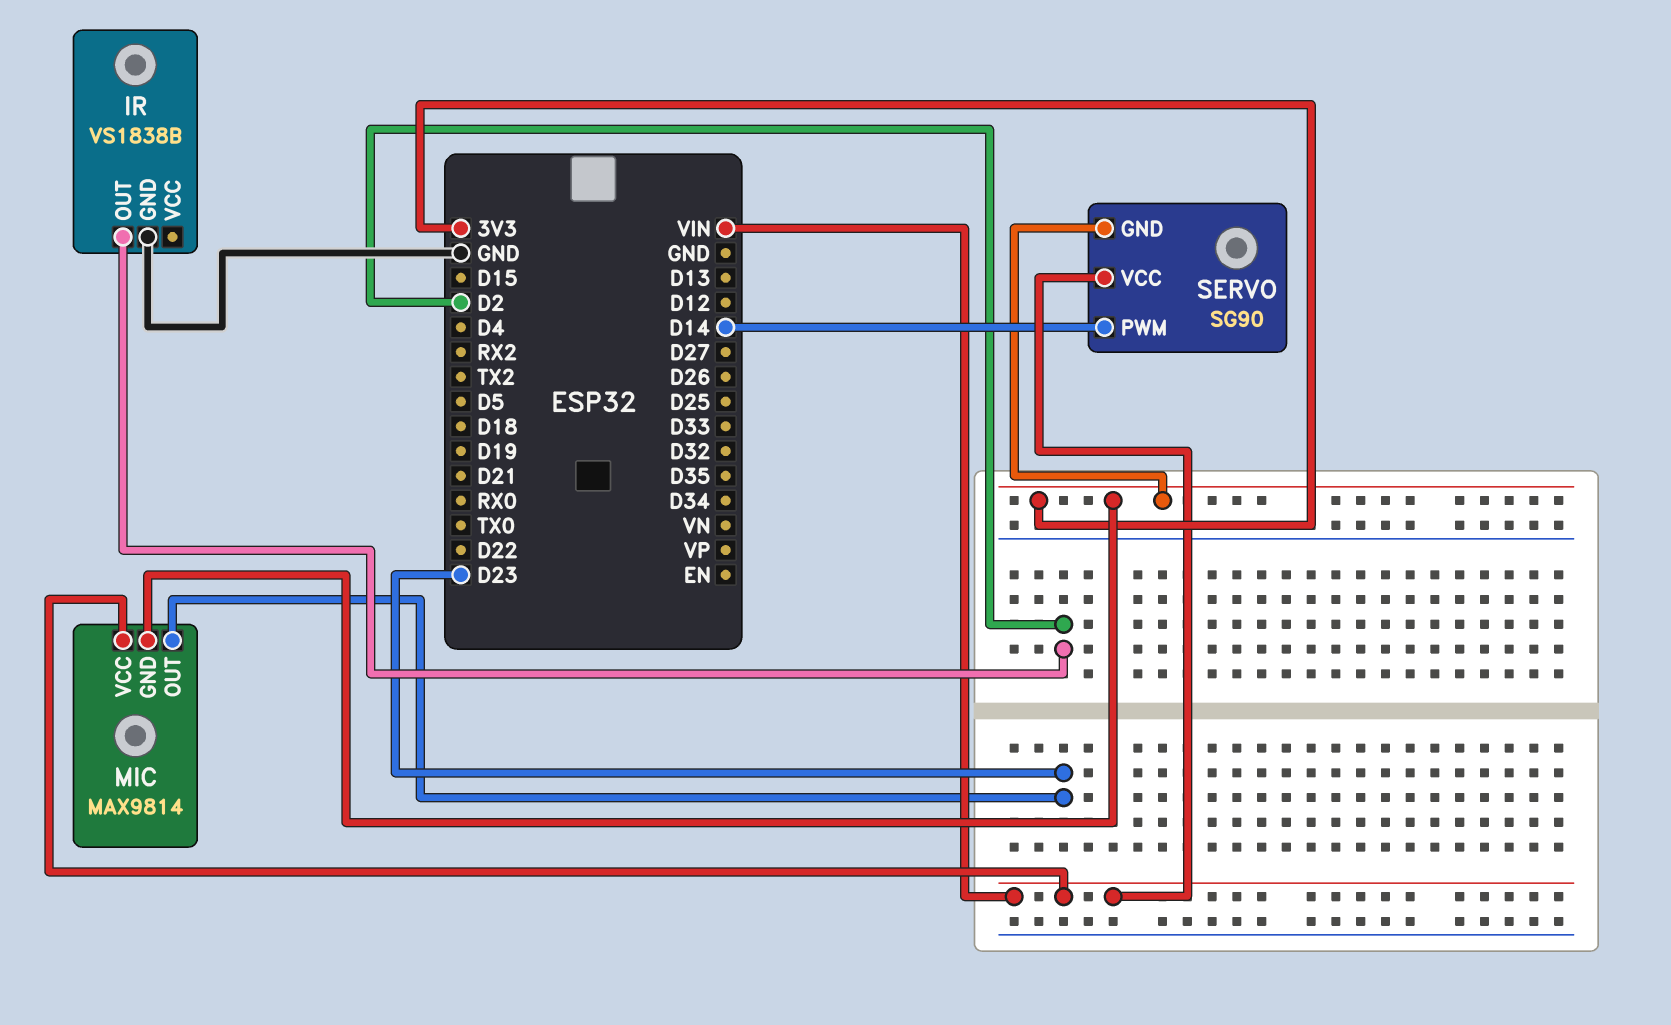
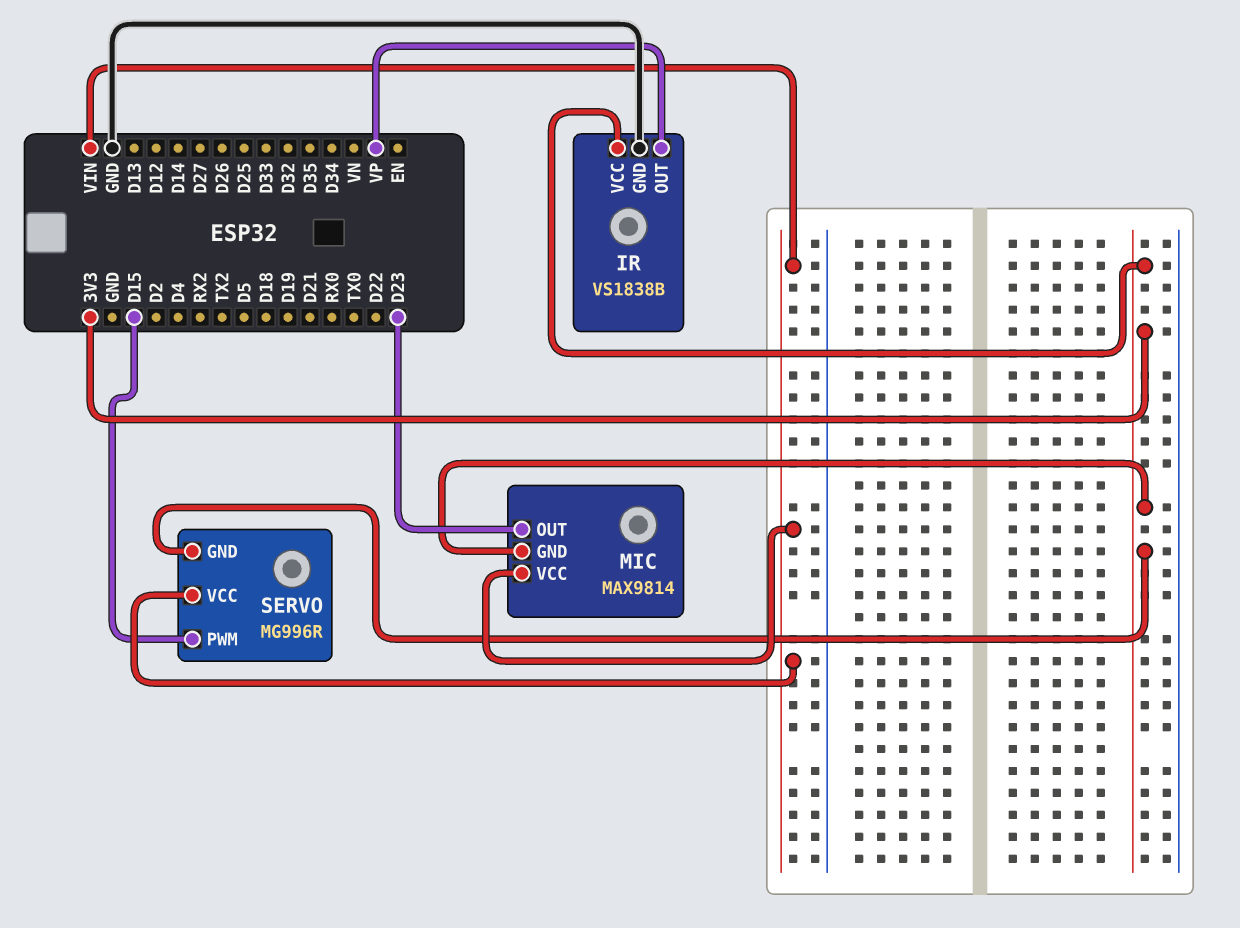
IR pin OUT: D2 -> VP
IR pin VCC: none -> 3V3
SERVO: SG90 -> MG996R
SERVO pin PWM: D14 -> D15

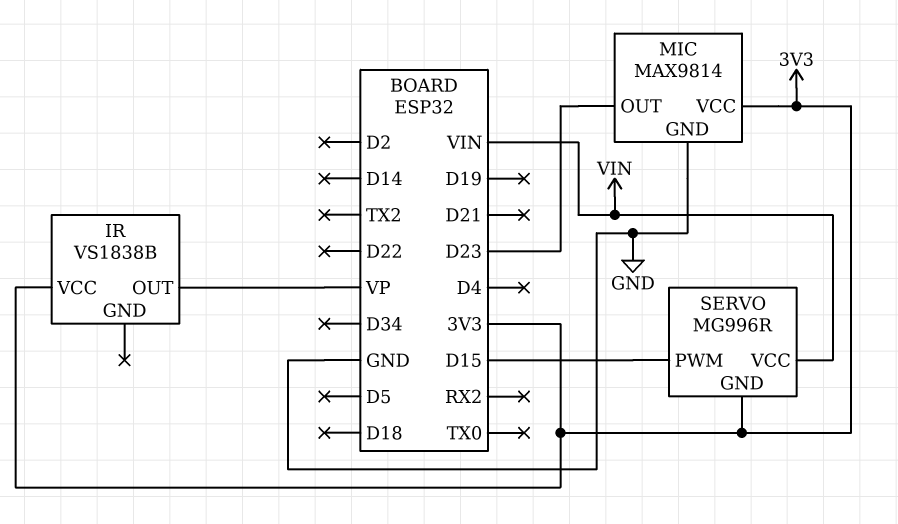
IR pin GND: GND -> none
MIC pin GND: 3V3 -> GND
MIC pin VCC: VIN -> 3V3

